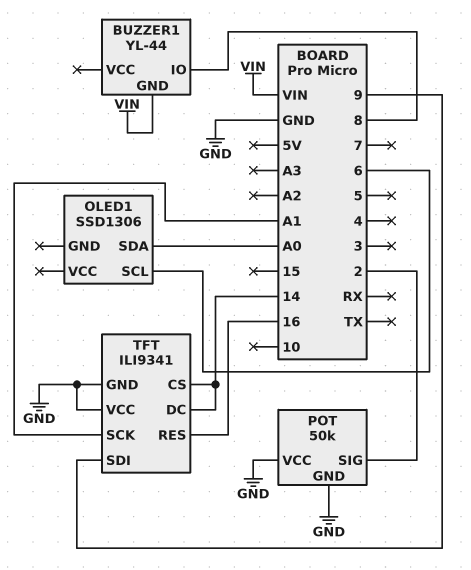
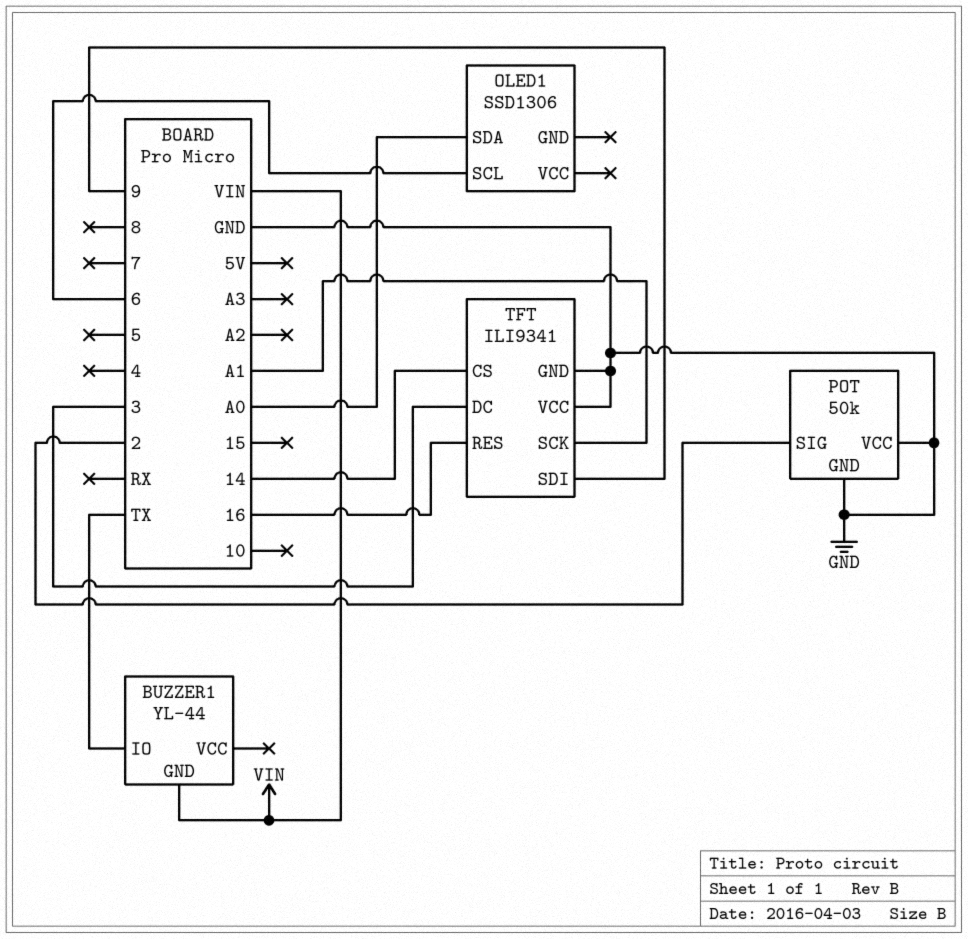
BUZZER1 pin IO: 8 -> TX
TFT pin DC: 14 -> 3

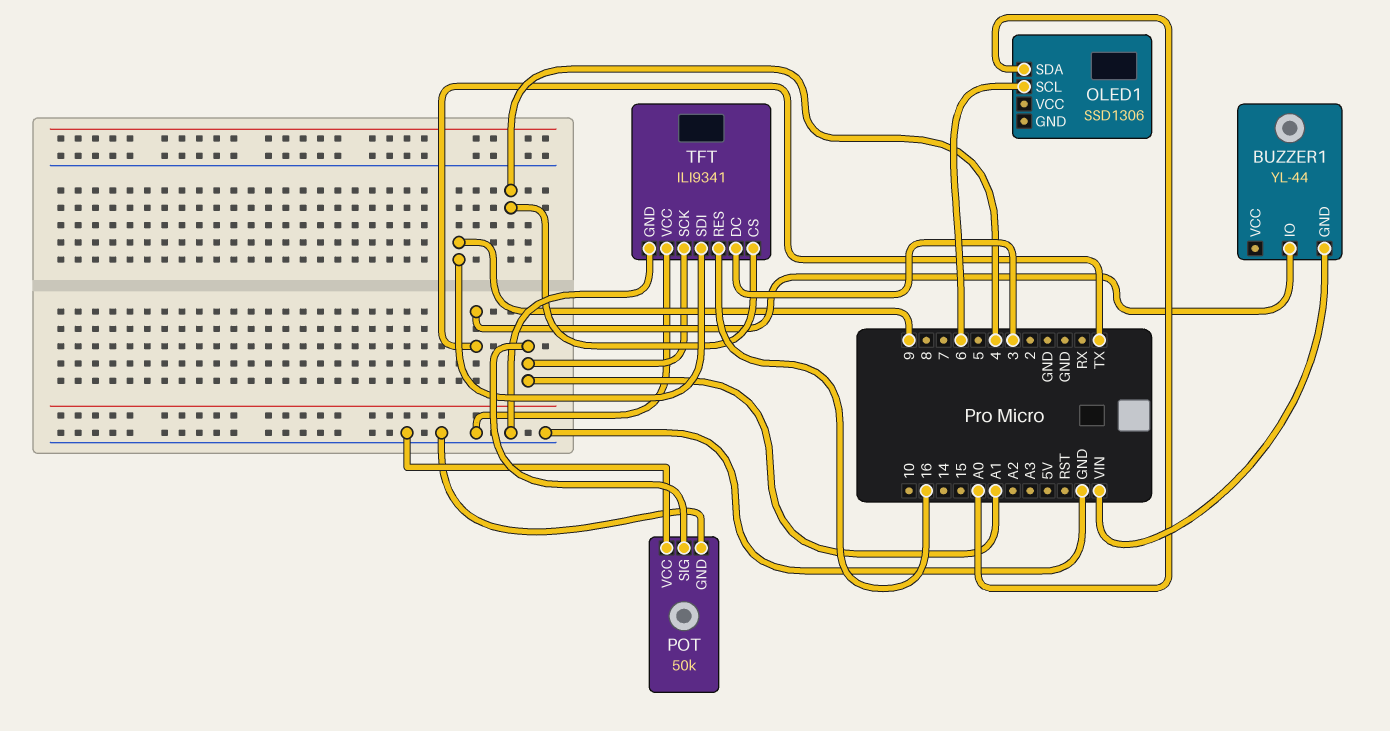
POT pin SIG: 2 -> A1
TFT pin CS: 14 -> 4

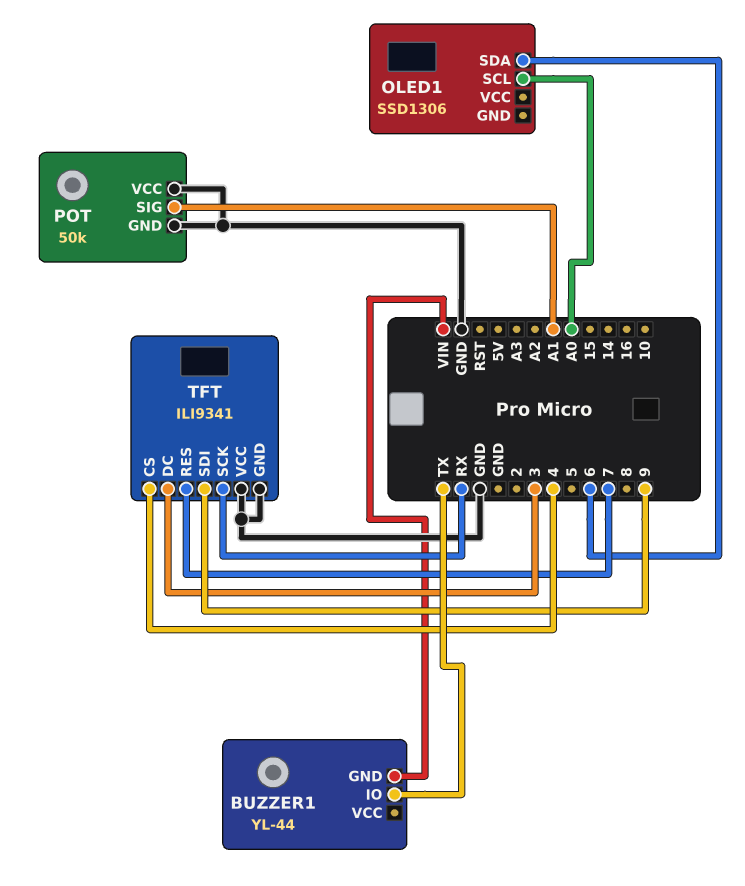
OLED1 pin SCL: 6 -> A0
OLED1 pin SDA: A0 -> 6
TFT pin RES: 16 -> 7
TFT pin SCK: A1 -> RX

